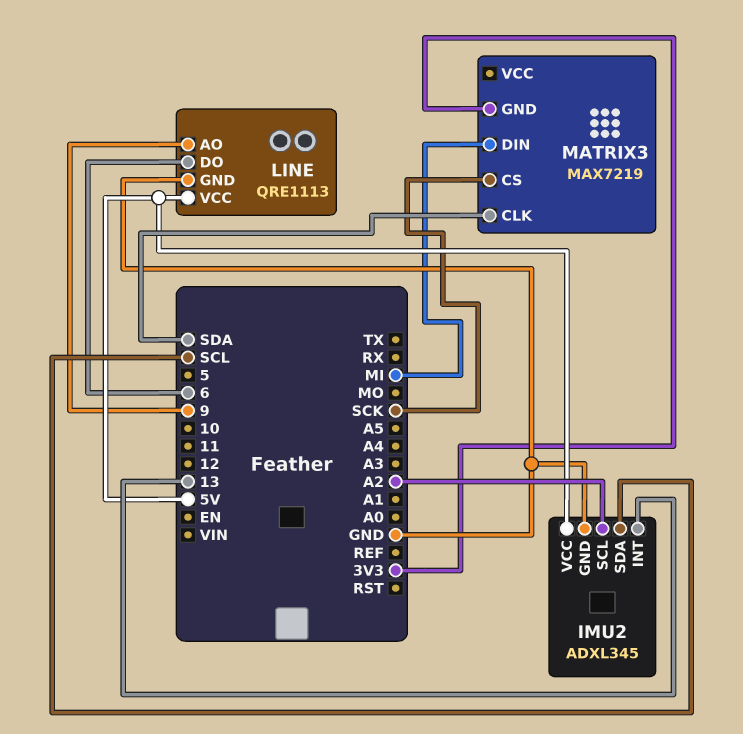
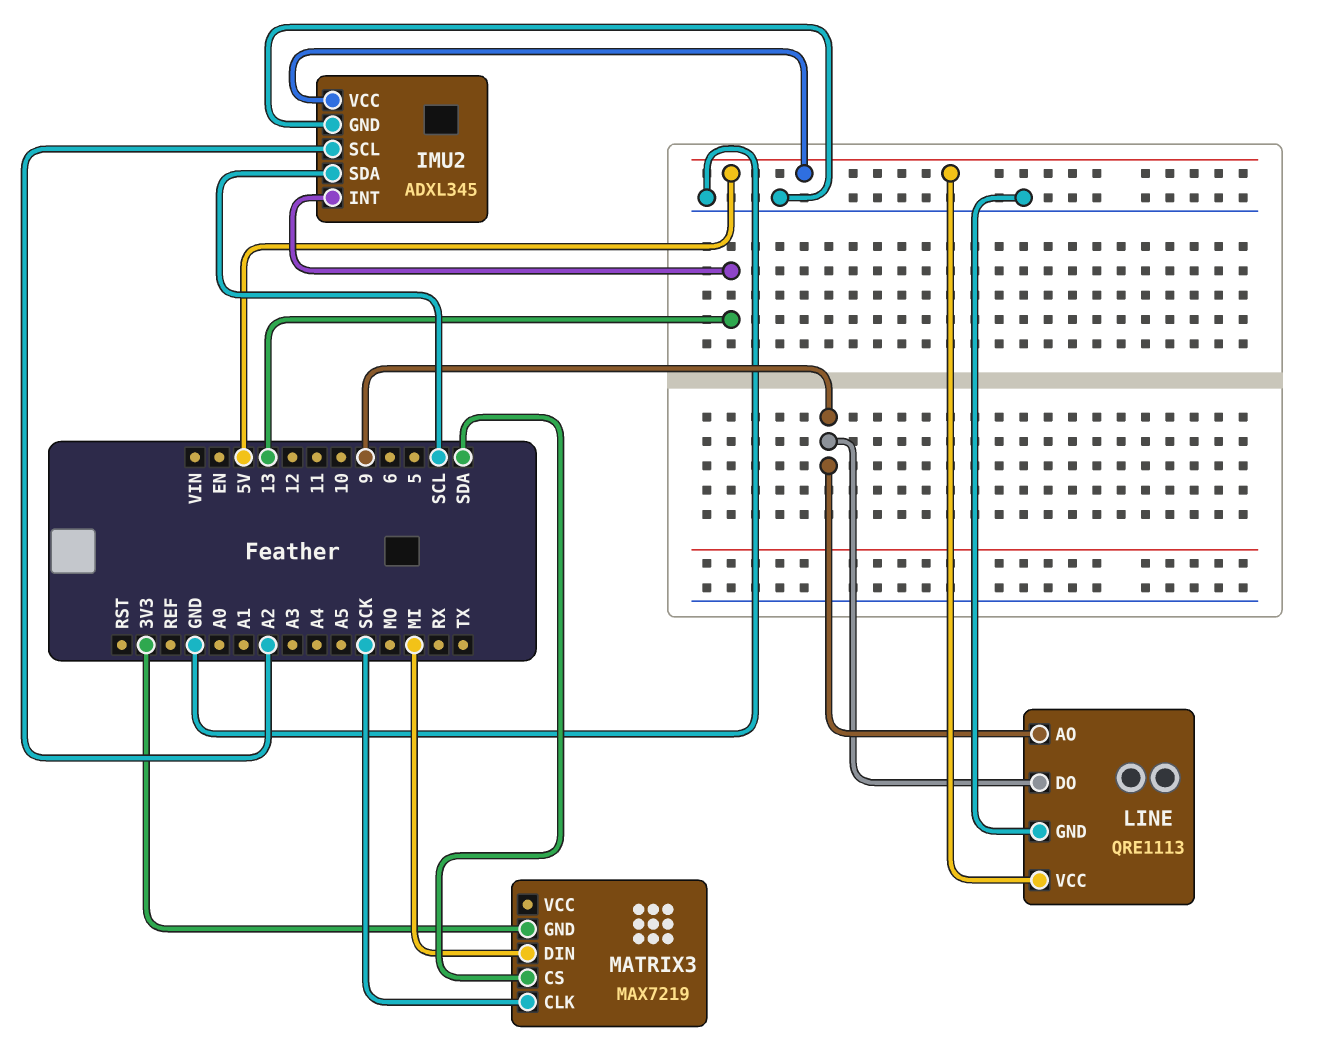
LINE pin DO: 6 -> 9
MATRIX3 pin CLK: SDA -> SCK
MATRIX3 pin CS: SCK -> SDA

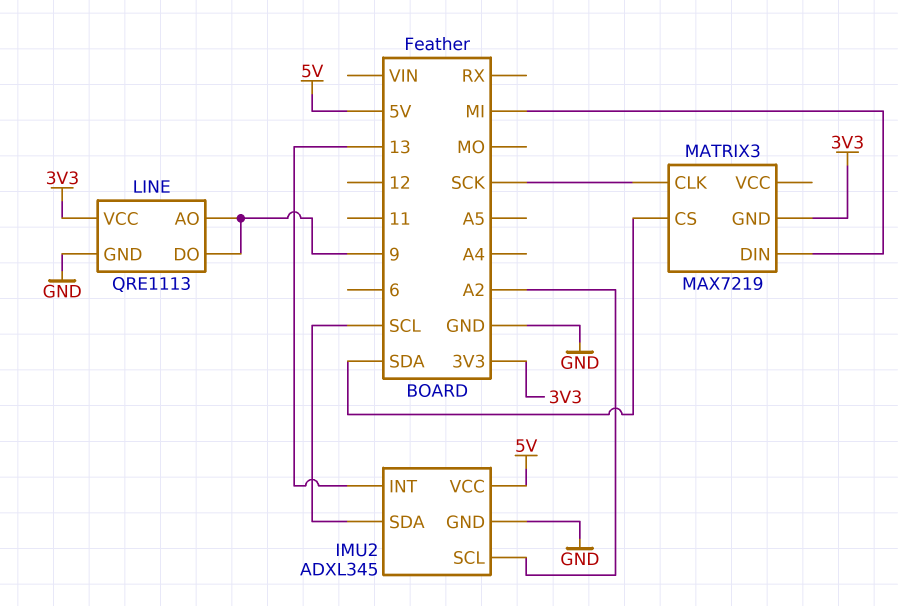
LINE pin VCC: 5V -> 3V3

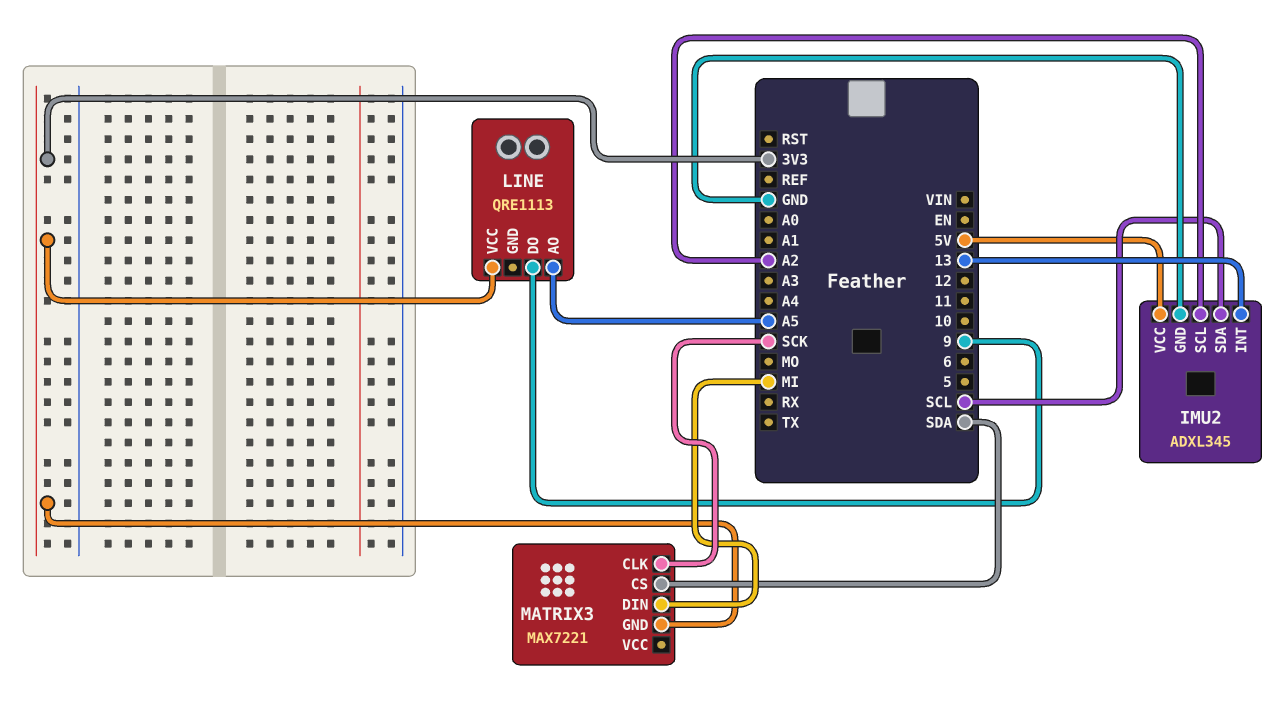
LINE pin AO: 9 -> A5
LINE pin GND: GND -> none
MATRIX3: MAX7219 -> MAX7221

